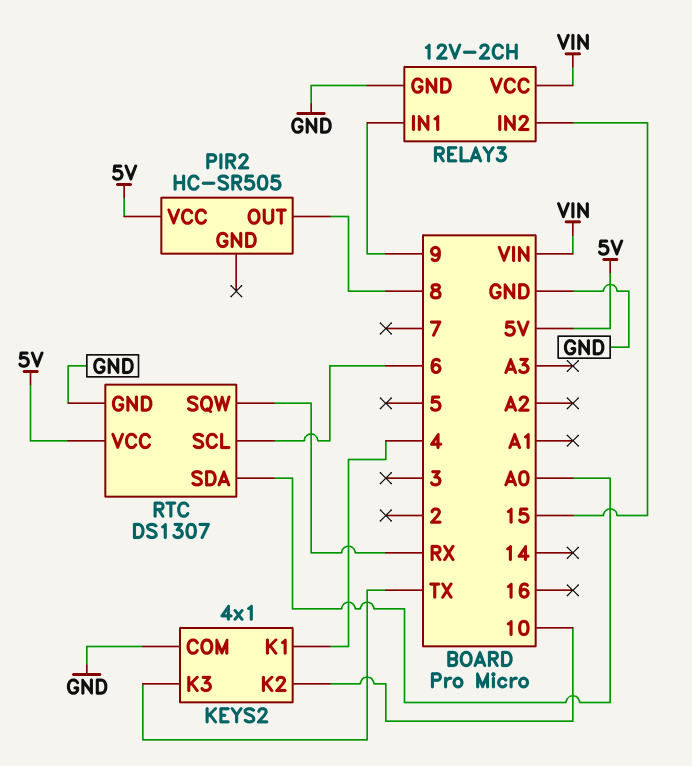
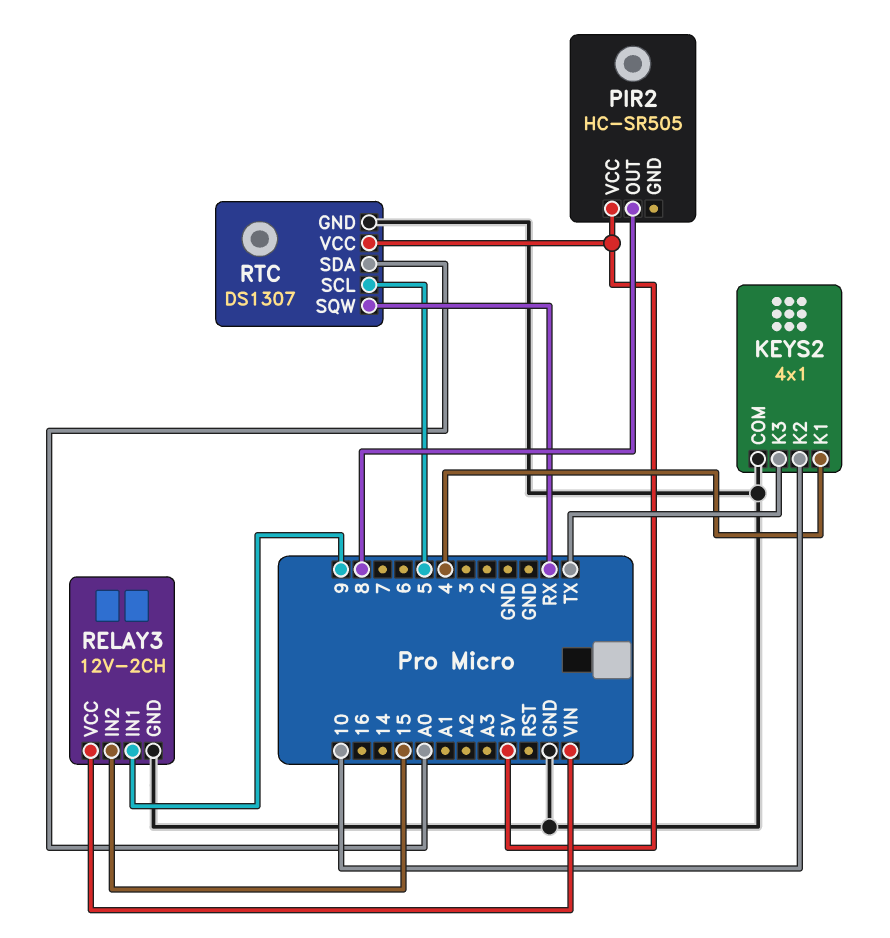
RTC pin SCL: 6 -> 5

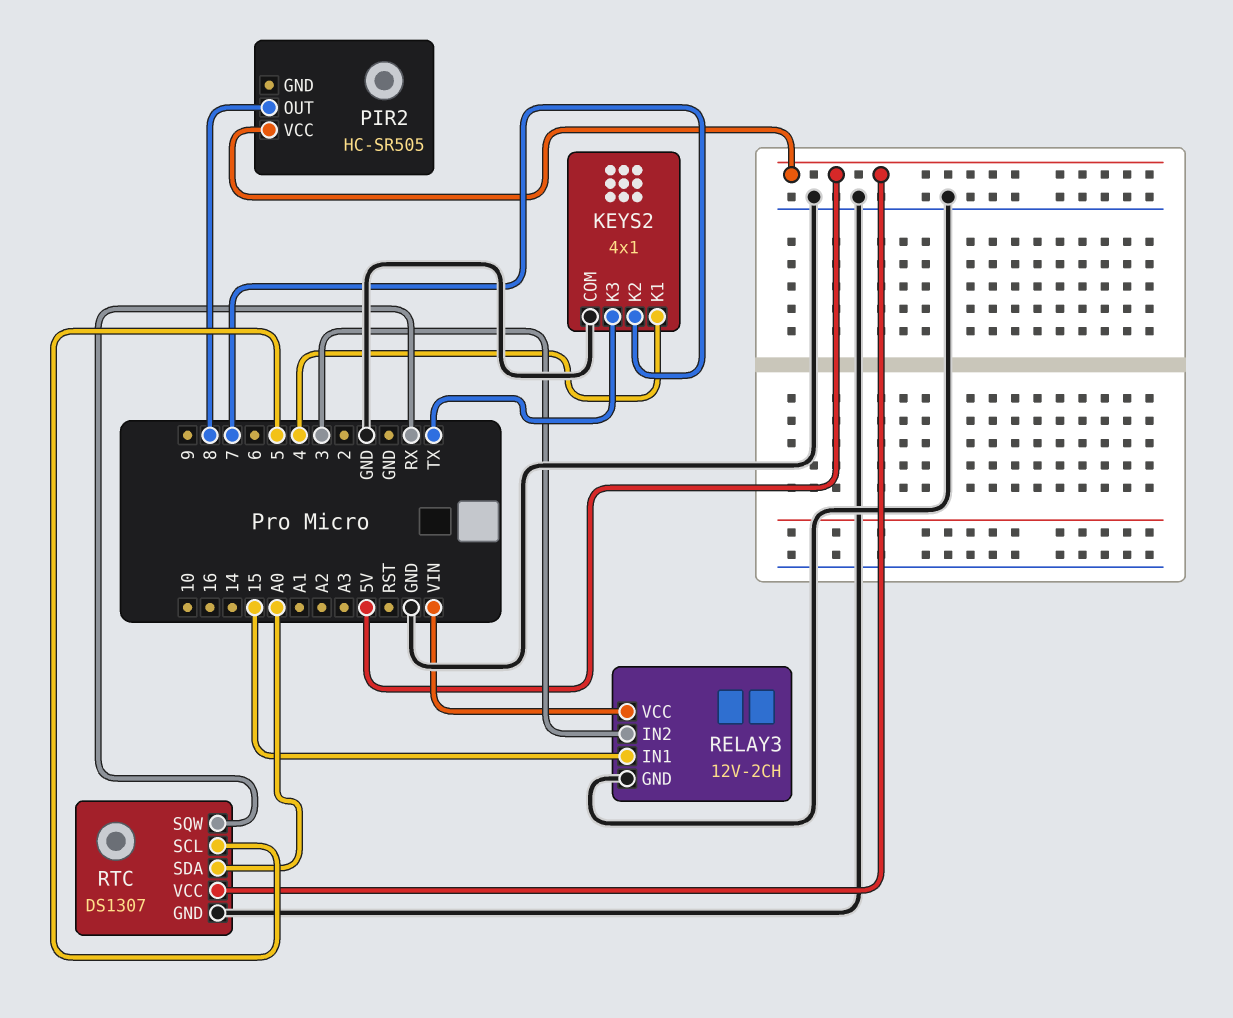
KEYS2 pin K2: 10 -> 7
RELAY3 pin IN1: 9 -> 15
RELAY3 pin IN2: 15 -> 3

